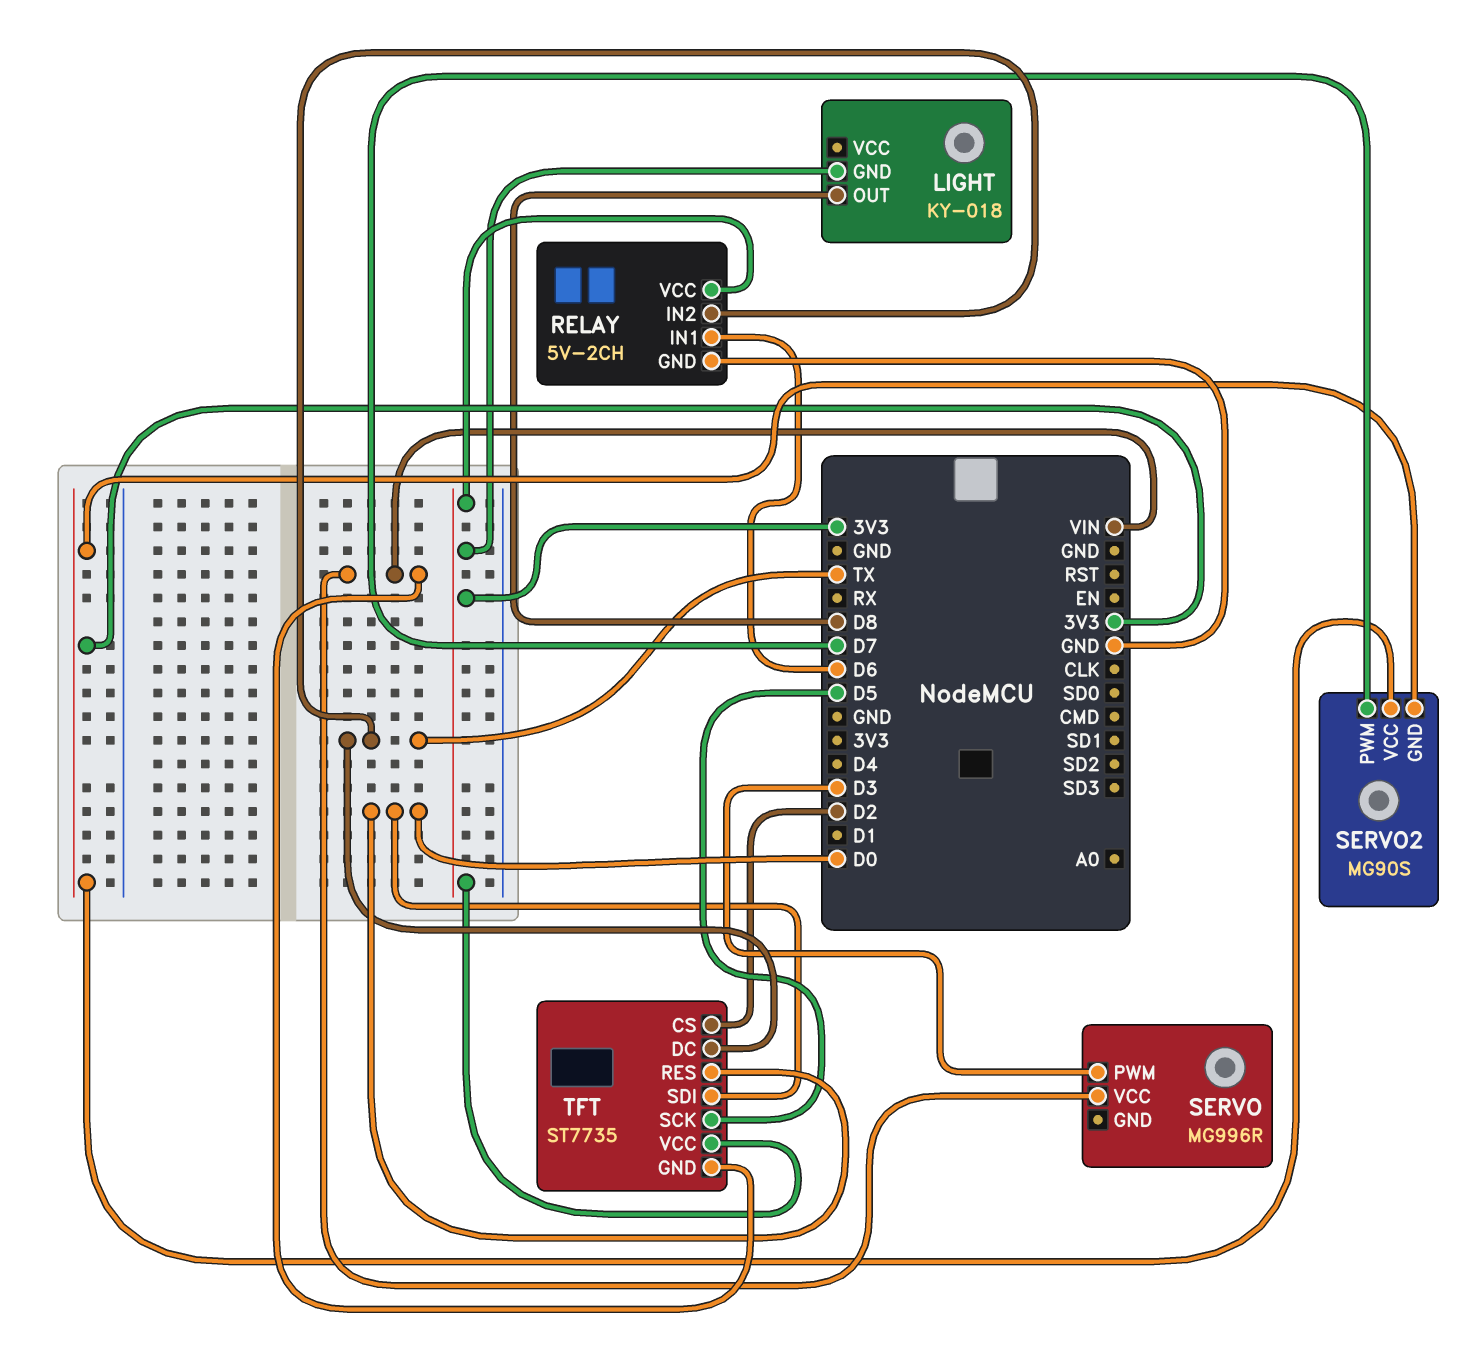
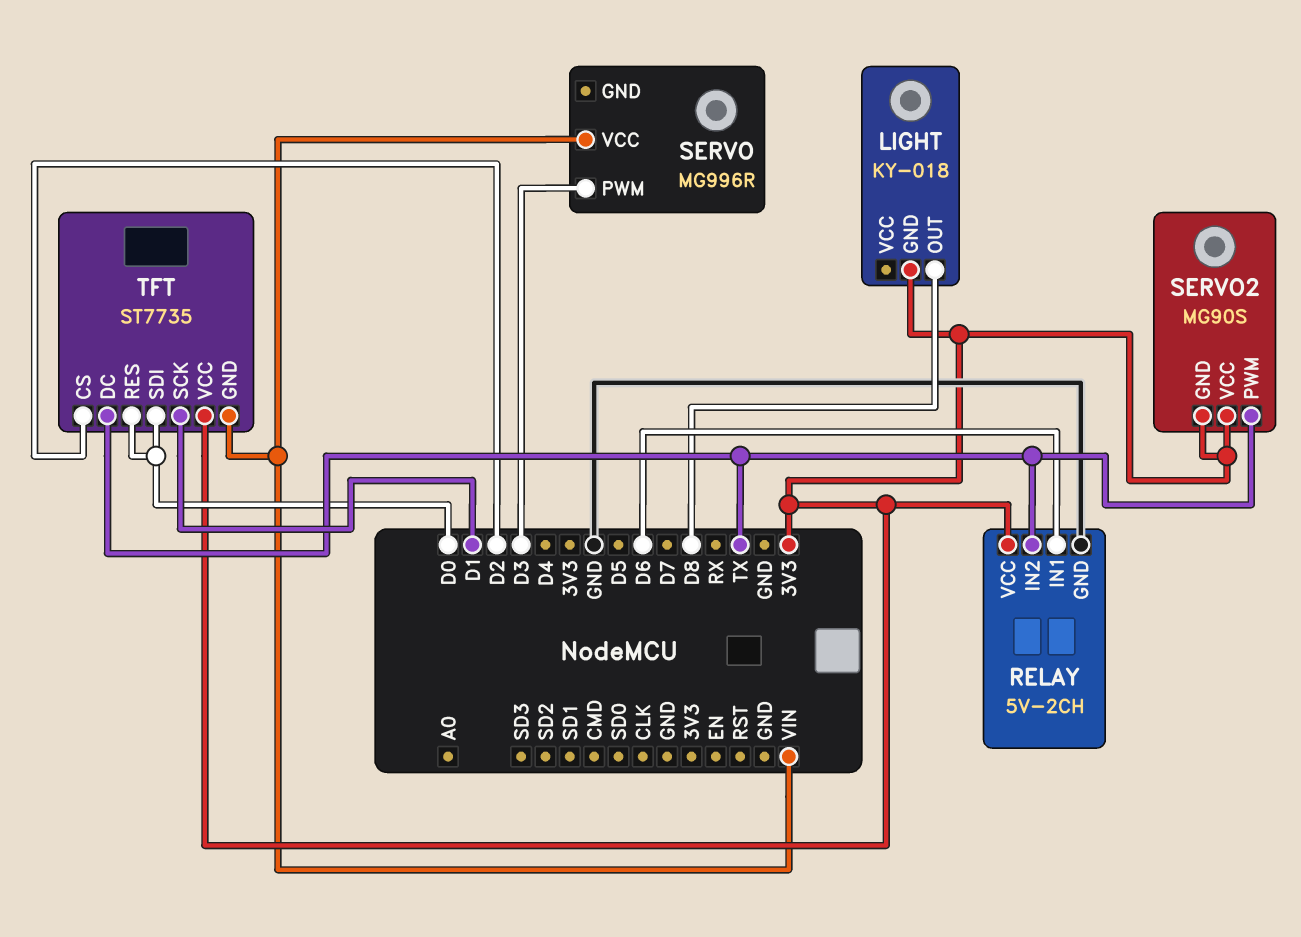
SERVO2 pin PWM: D7 -> TX
TFT pin SCK: D5 -> D1

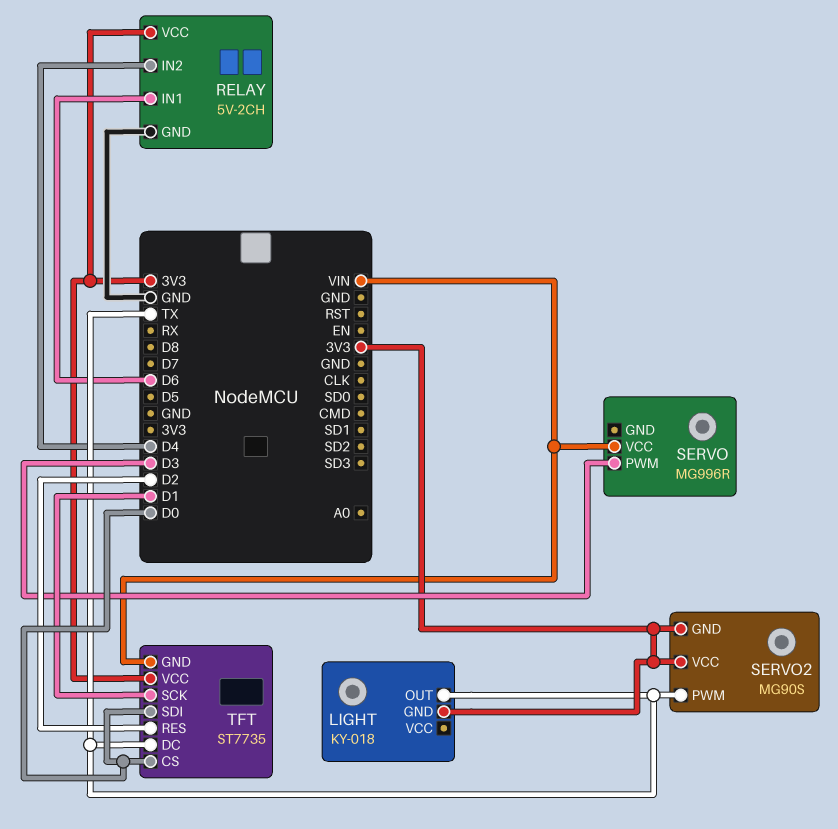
LIGHT pin OUT: D8 -> TX
RELAY pin IN2: TX -> D4
TFT pin CS: D2 -> D0
TFT pin RES: D0 -> D2

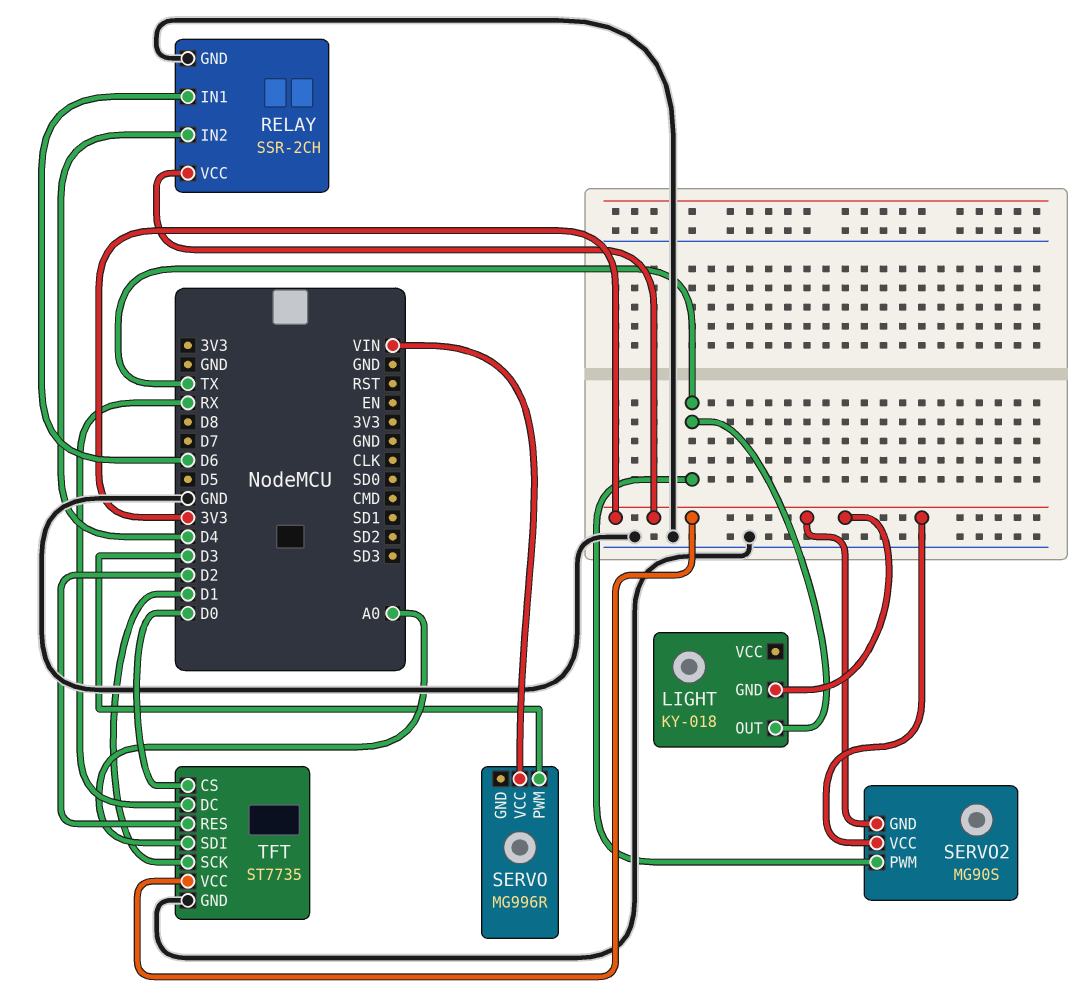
RELAY: 5V-2CH -> SSR-2CH
TFT pin DC: TX -> RX
TFT pin GND: VIN -> GND
TFT pin SDI: D0 -> A0

